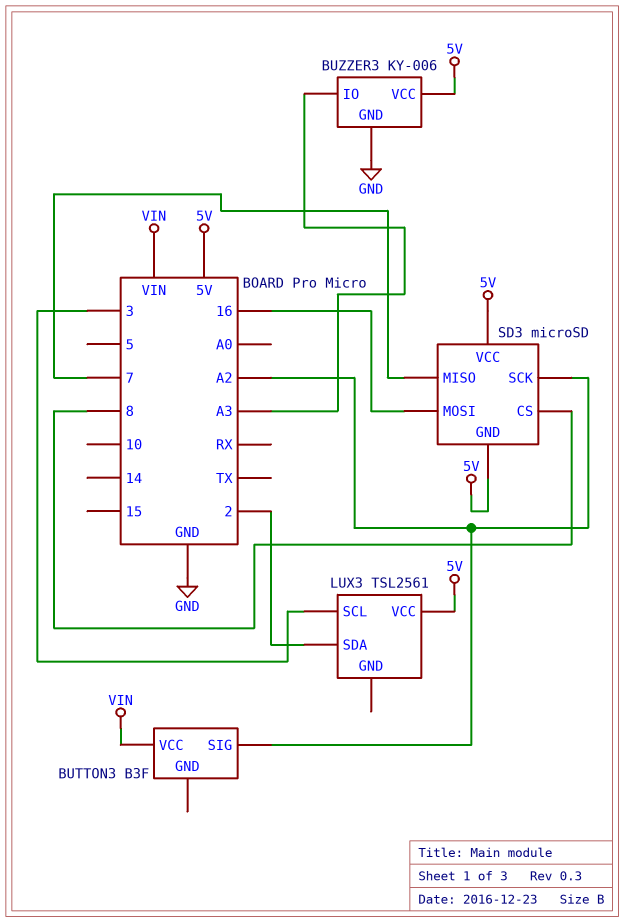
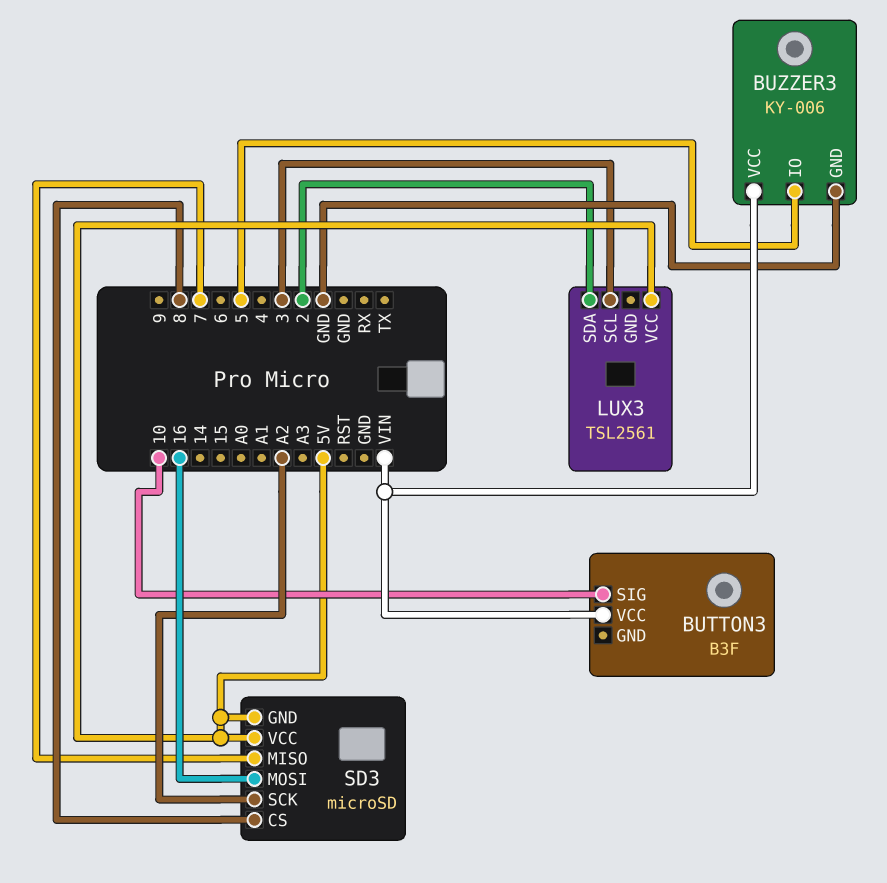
BUTTON3 pin SIG: A2 -> 10
BUZZER3 pin IO: A3 -> 5
BUZZER3 pin VCC: 5V -> VIN

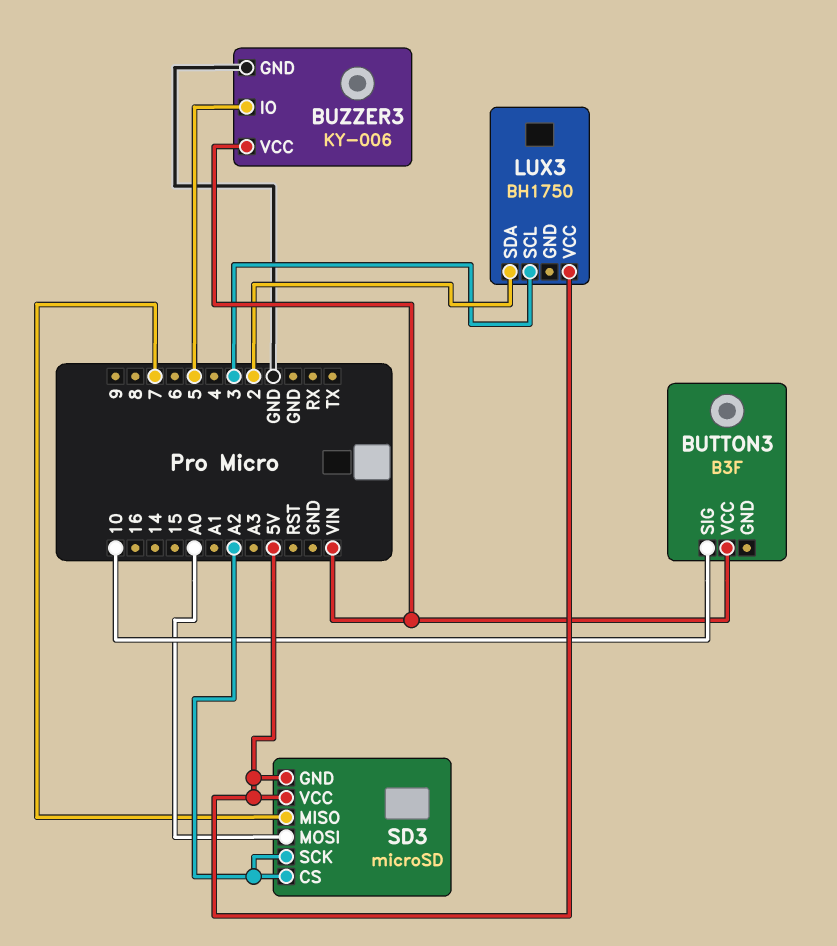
LUX3: TSL2561 -> BH1750
SD3 pin CS: 8 -> A2
SD3 pin MOSI: 16 -> A0

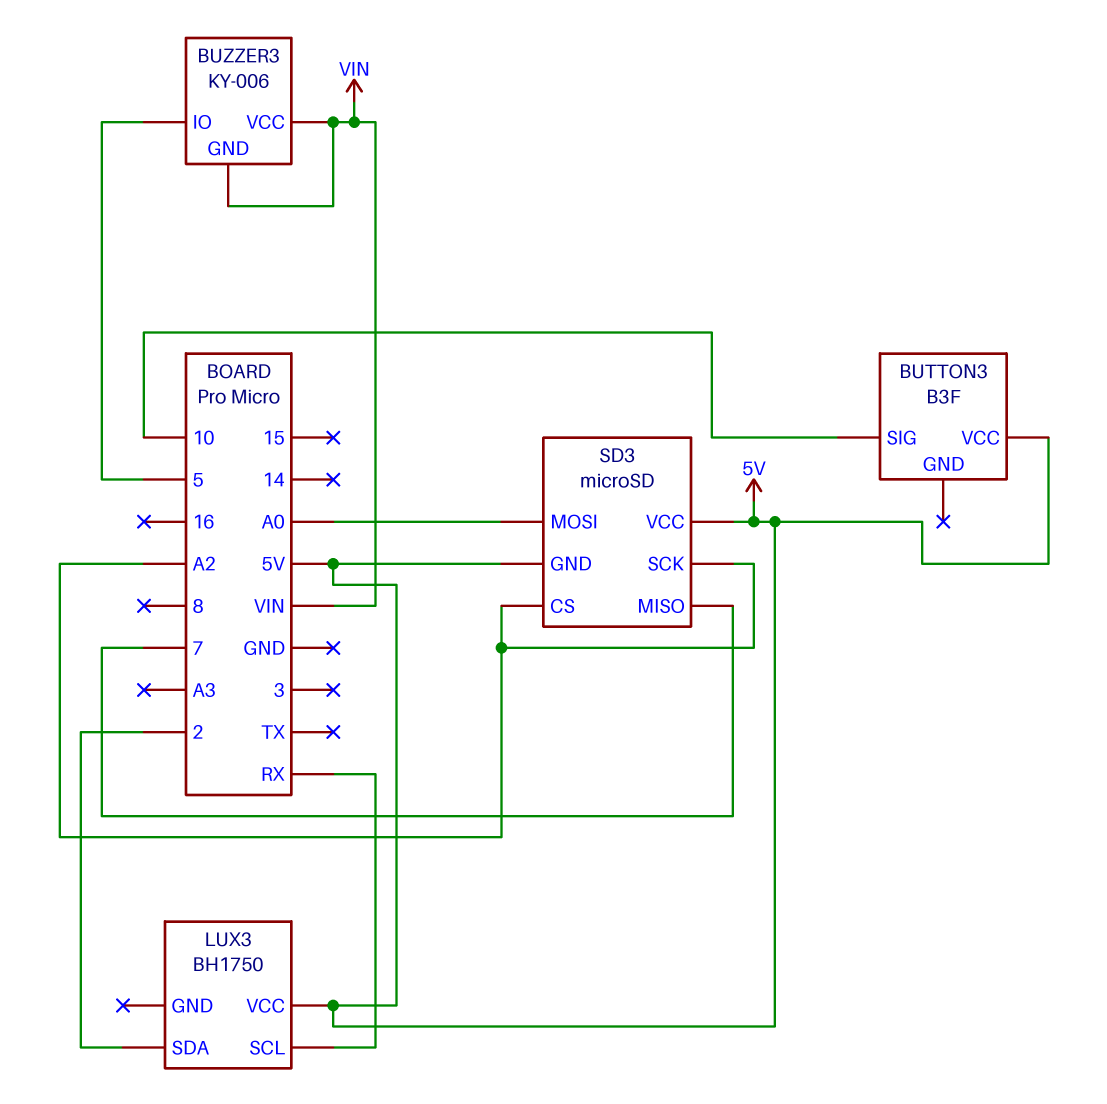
BUTTON3 pin VCC: VIN -> 5V
BUZZER3 pin GND: GND -> VIN
LUX3 pin SCL: 3 -> RX

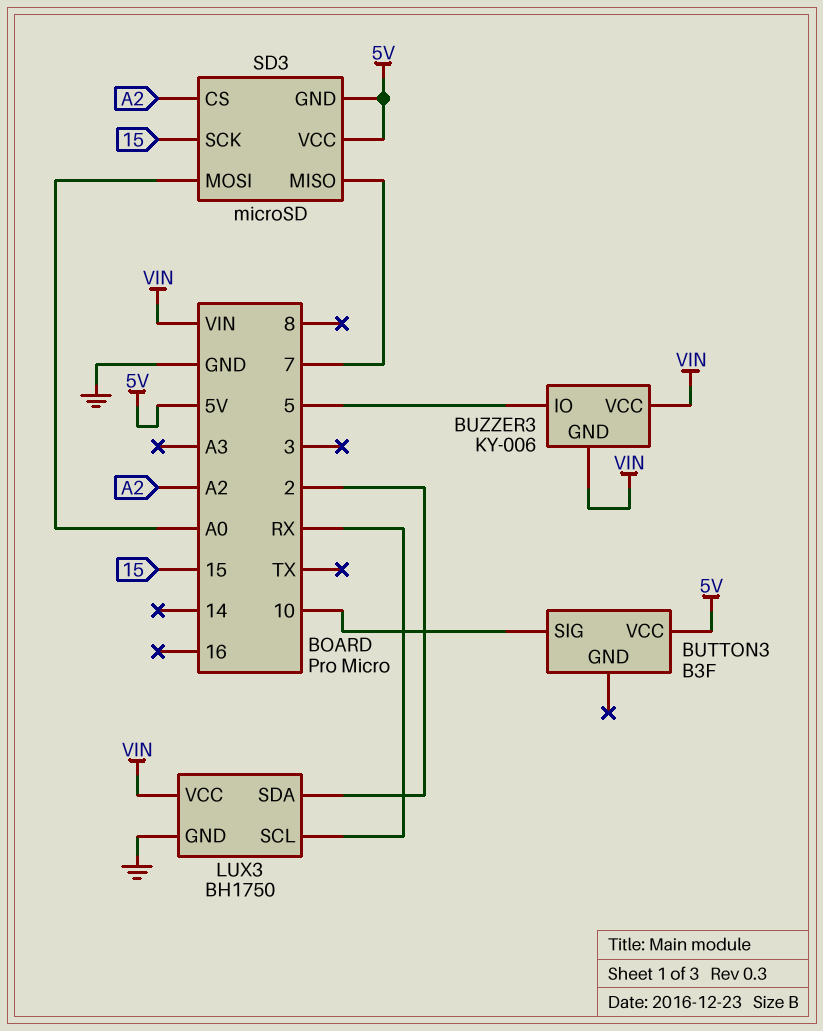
LUX3 pin GND: none -> GND
LUX3 pin VCC: 5V -> VIN
SD3 pin SCK: A2 -> 15

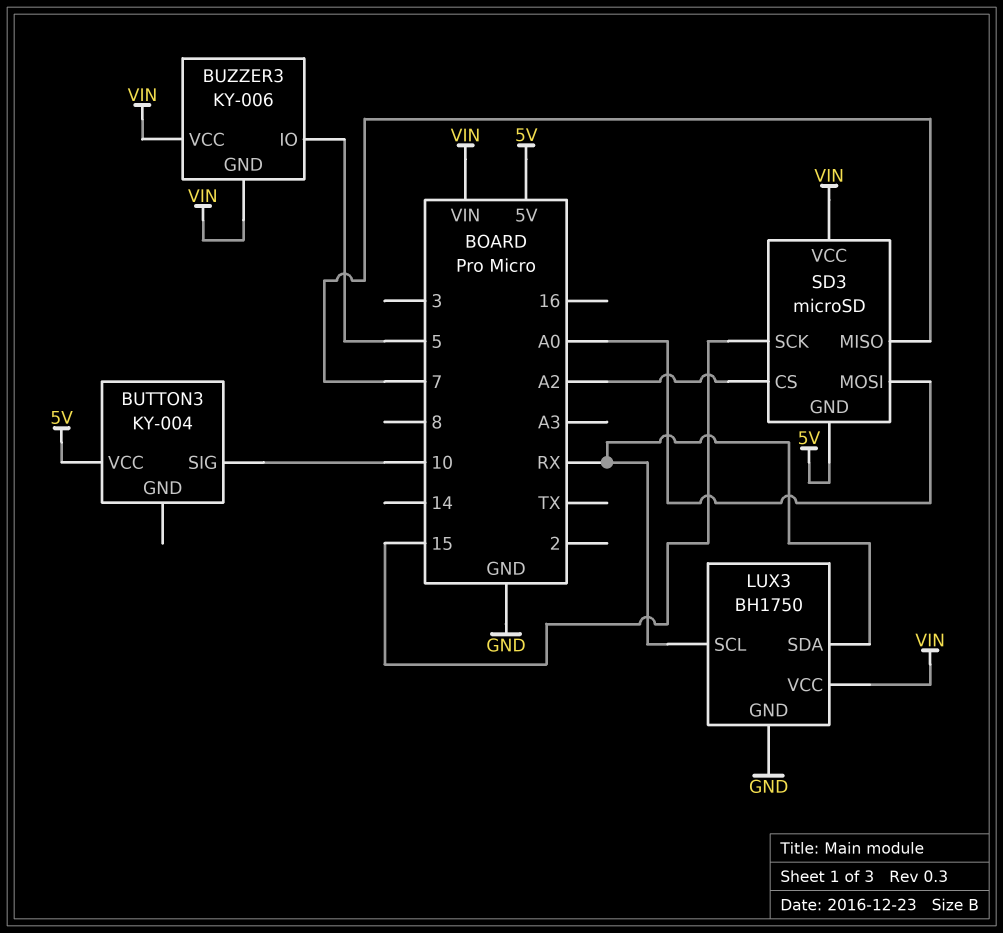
BUTTON3: B3F -> KY-004
LUX3 pin SDA: 2 -> RX
SD3 pin VCC: 5V -> VIN

